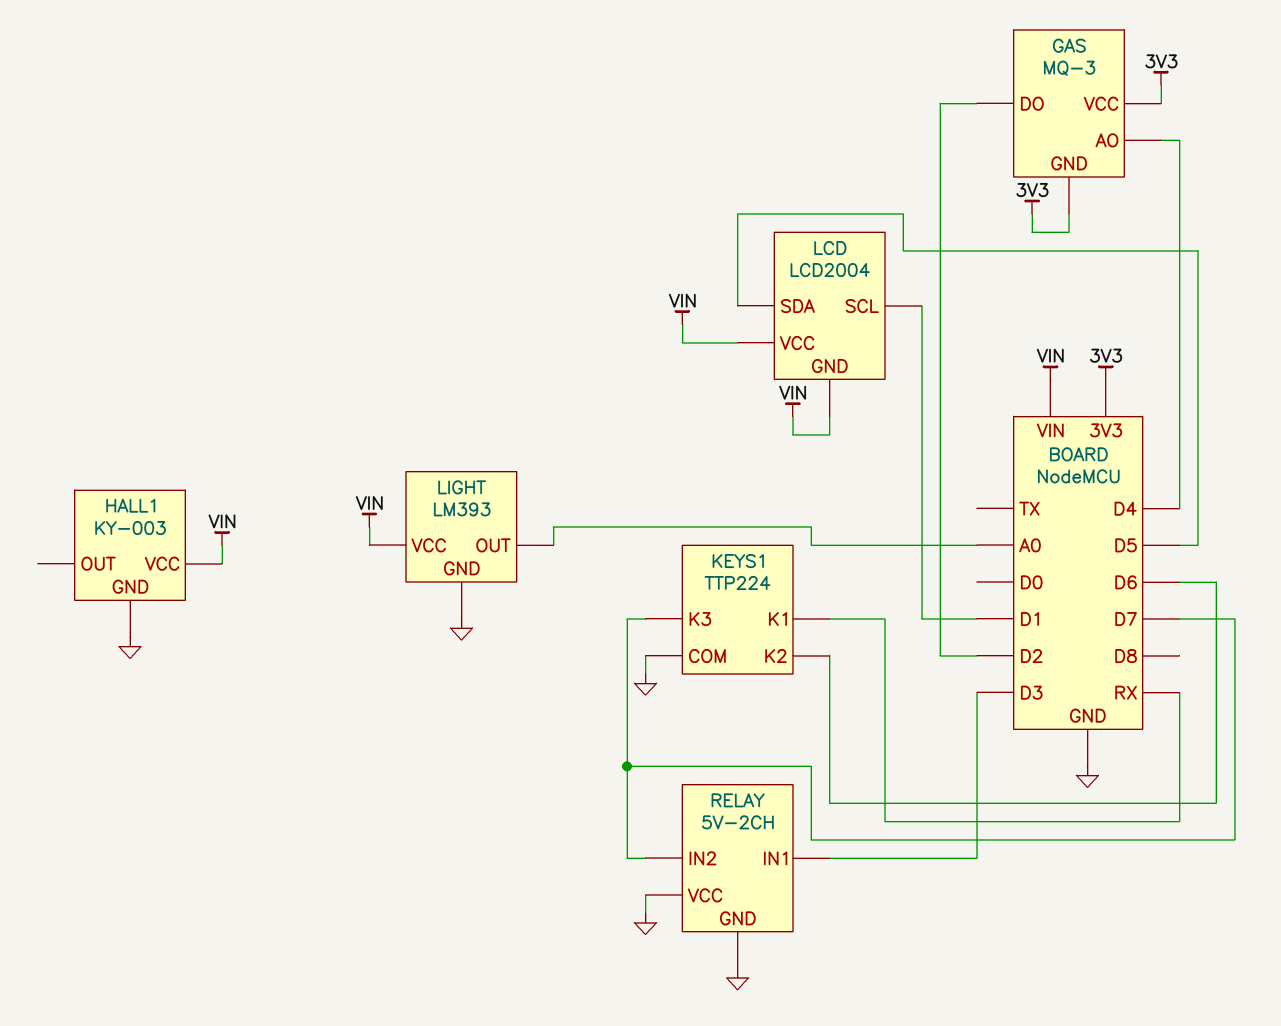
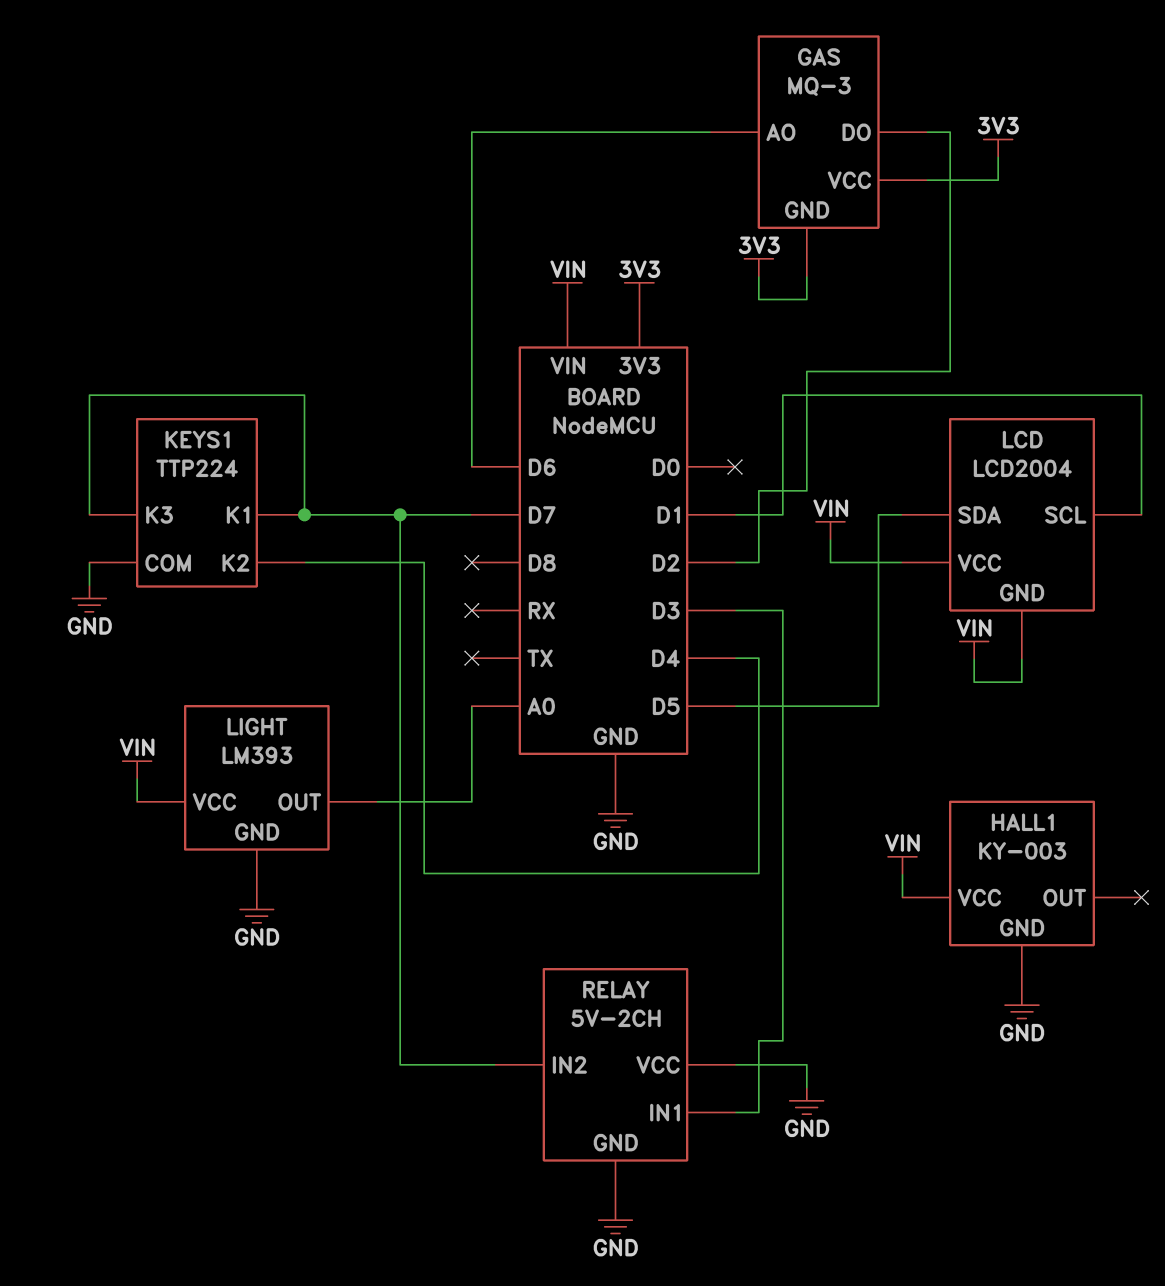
GAS pin AO: D4 -> D6
KEYS1 pin K1: RX -> D7
KEYS1 pin K2: D6 -> D4

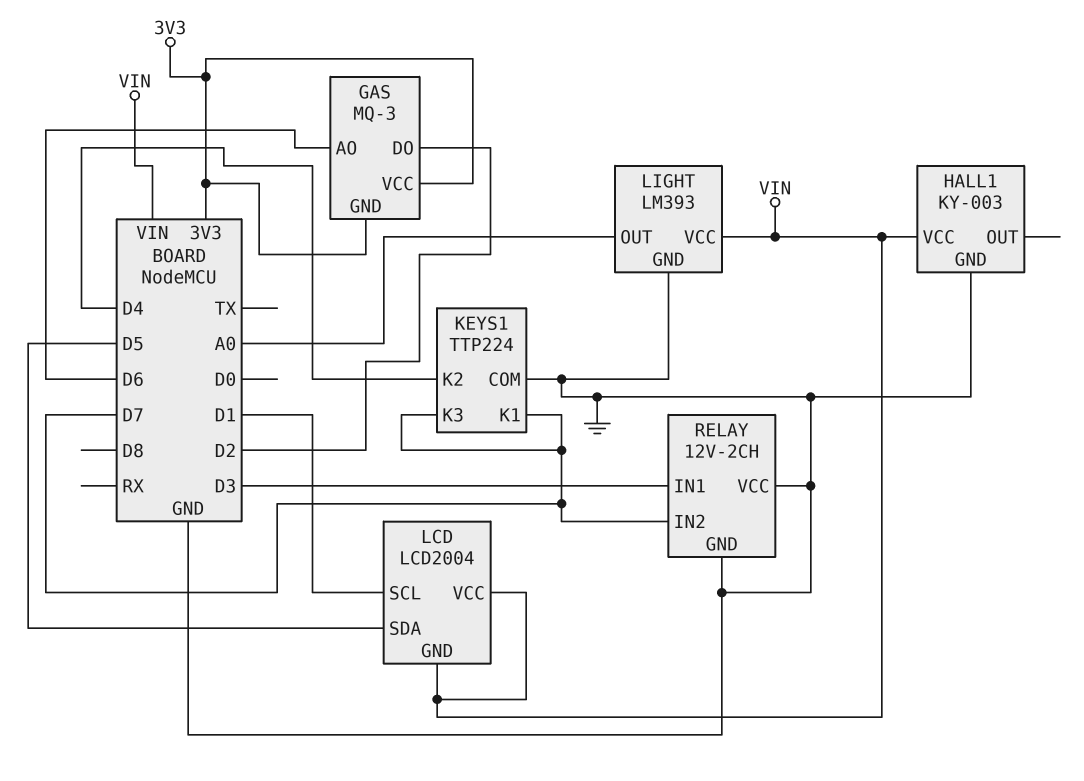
RELAY: 5V-2CH -> 12V-2CH

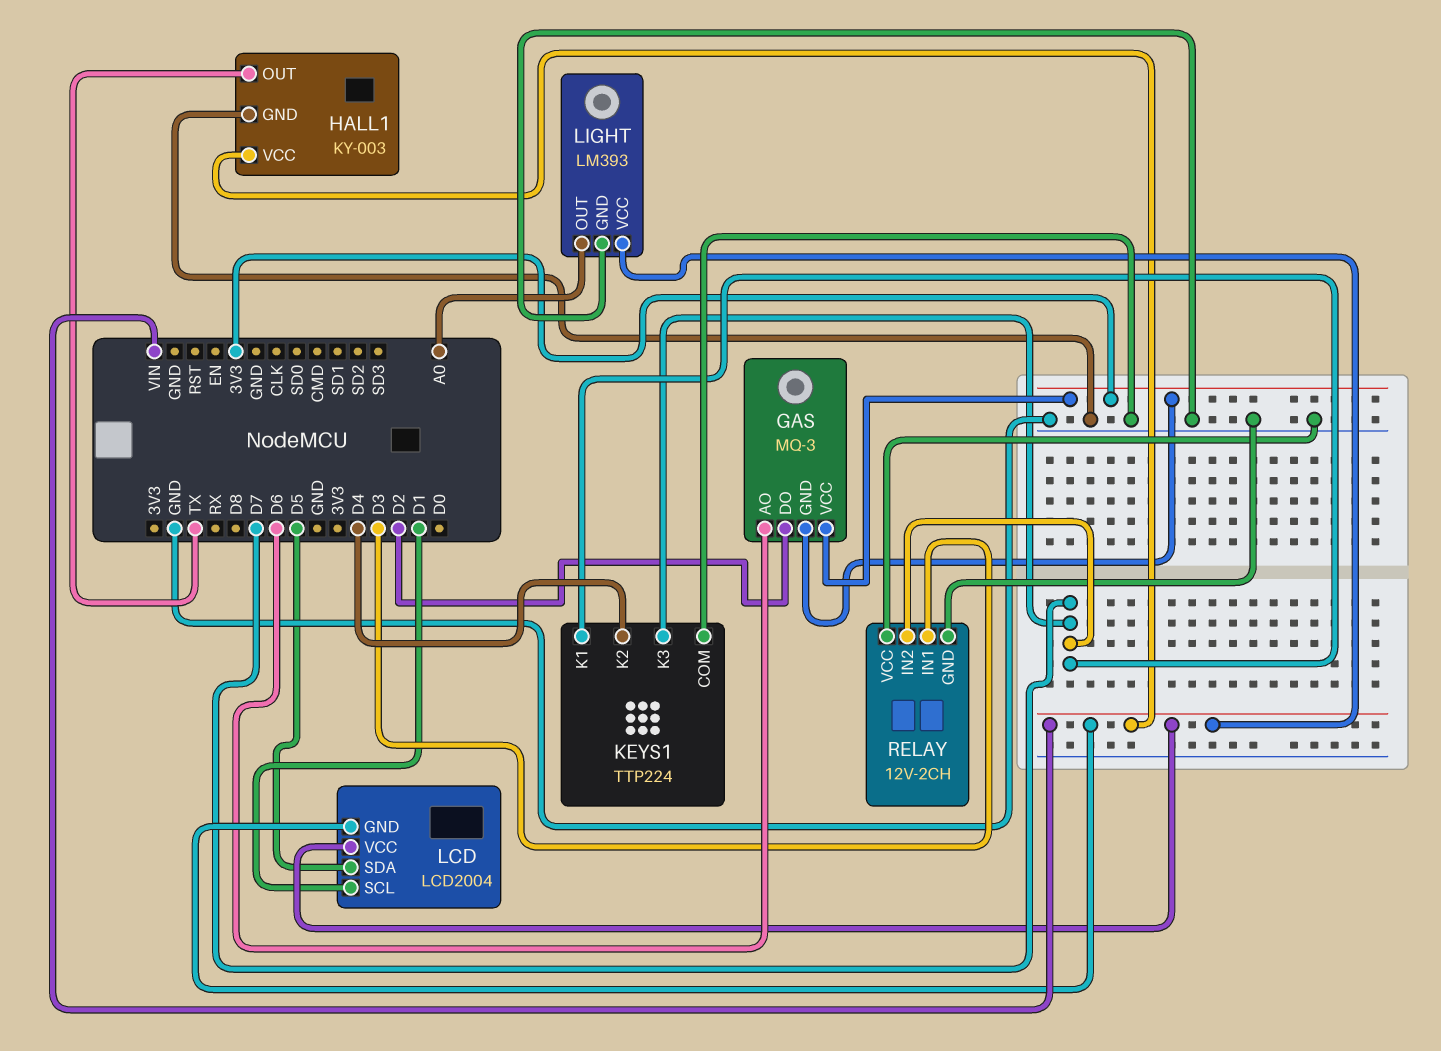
HALL1 pin OUT: none -> TX

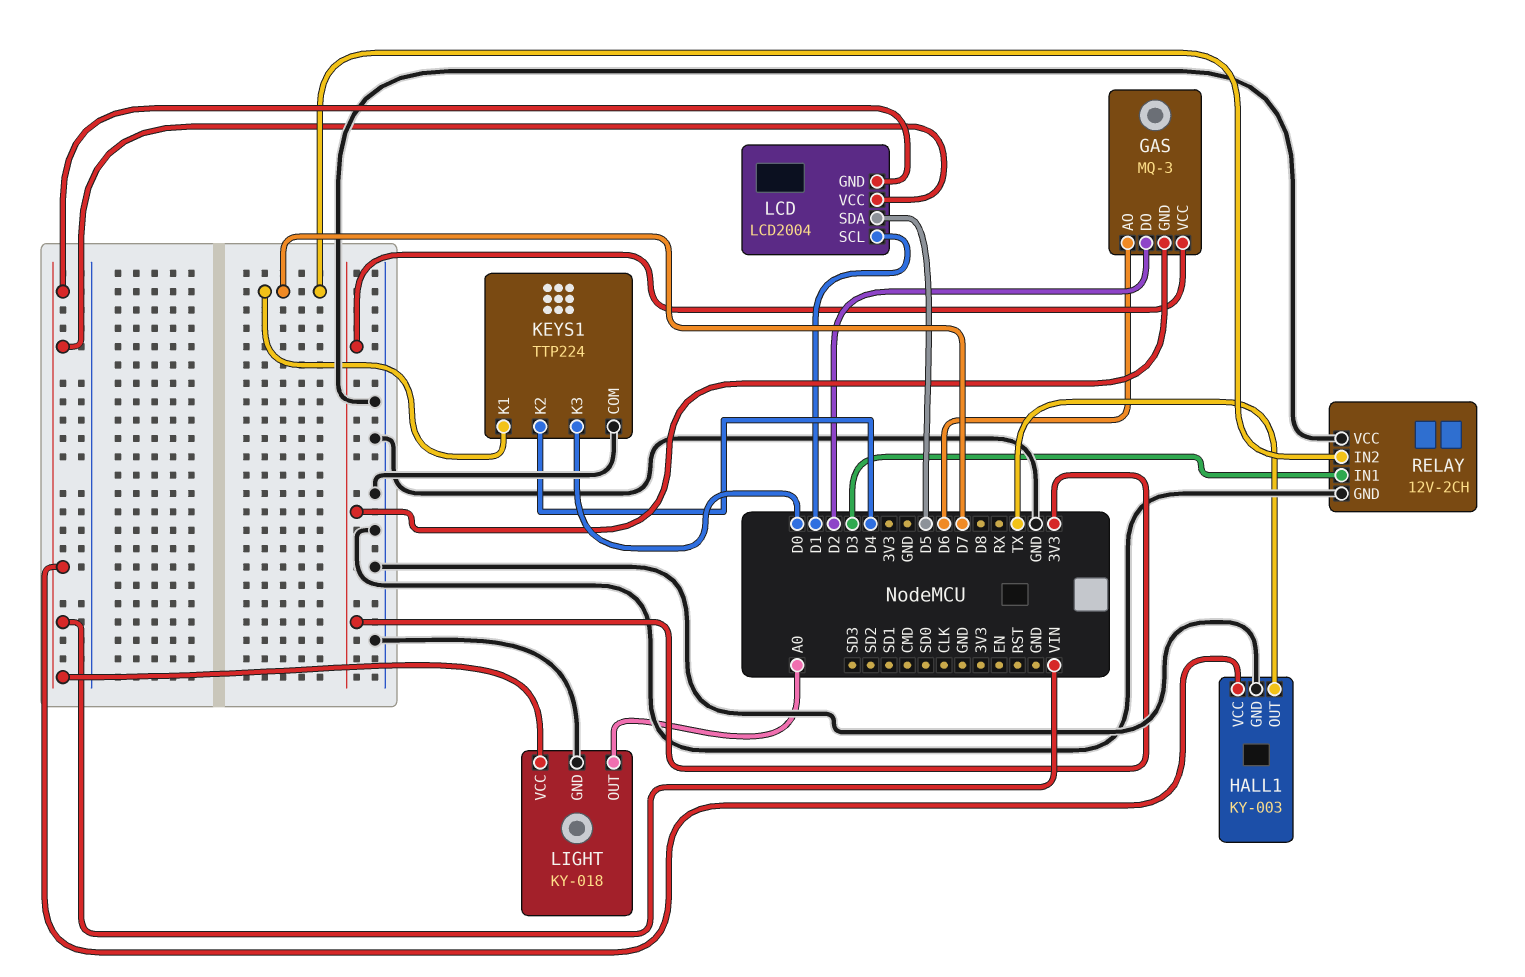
KEYS1 pin K3: D7 -> D0
LIGHT: LM393 -> KY-018

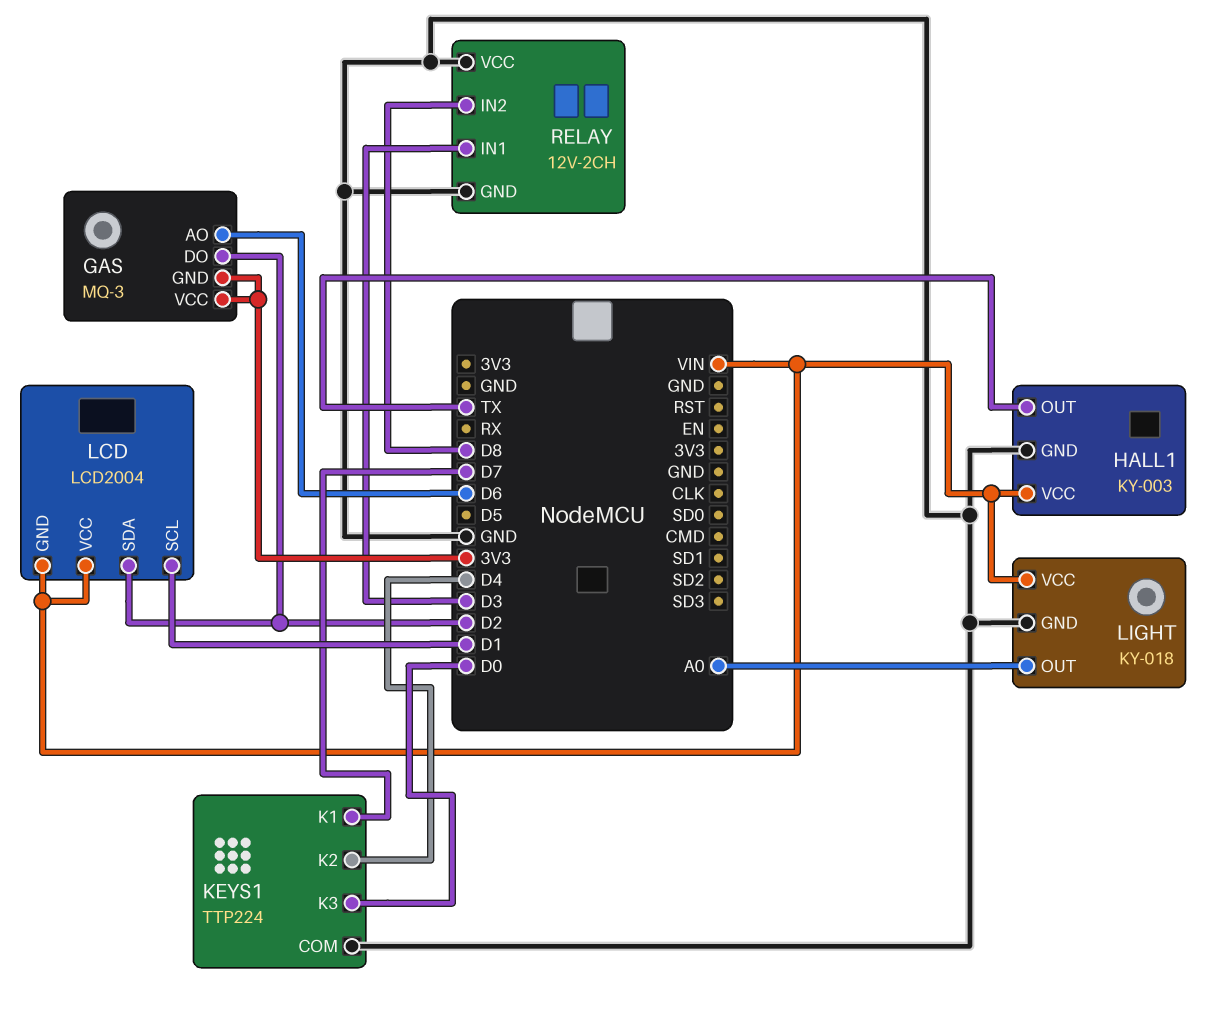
LCD pin SDA: D5 -> D2
RELAY pin IN2: D7 -> D8

